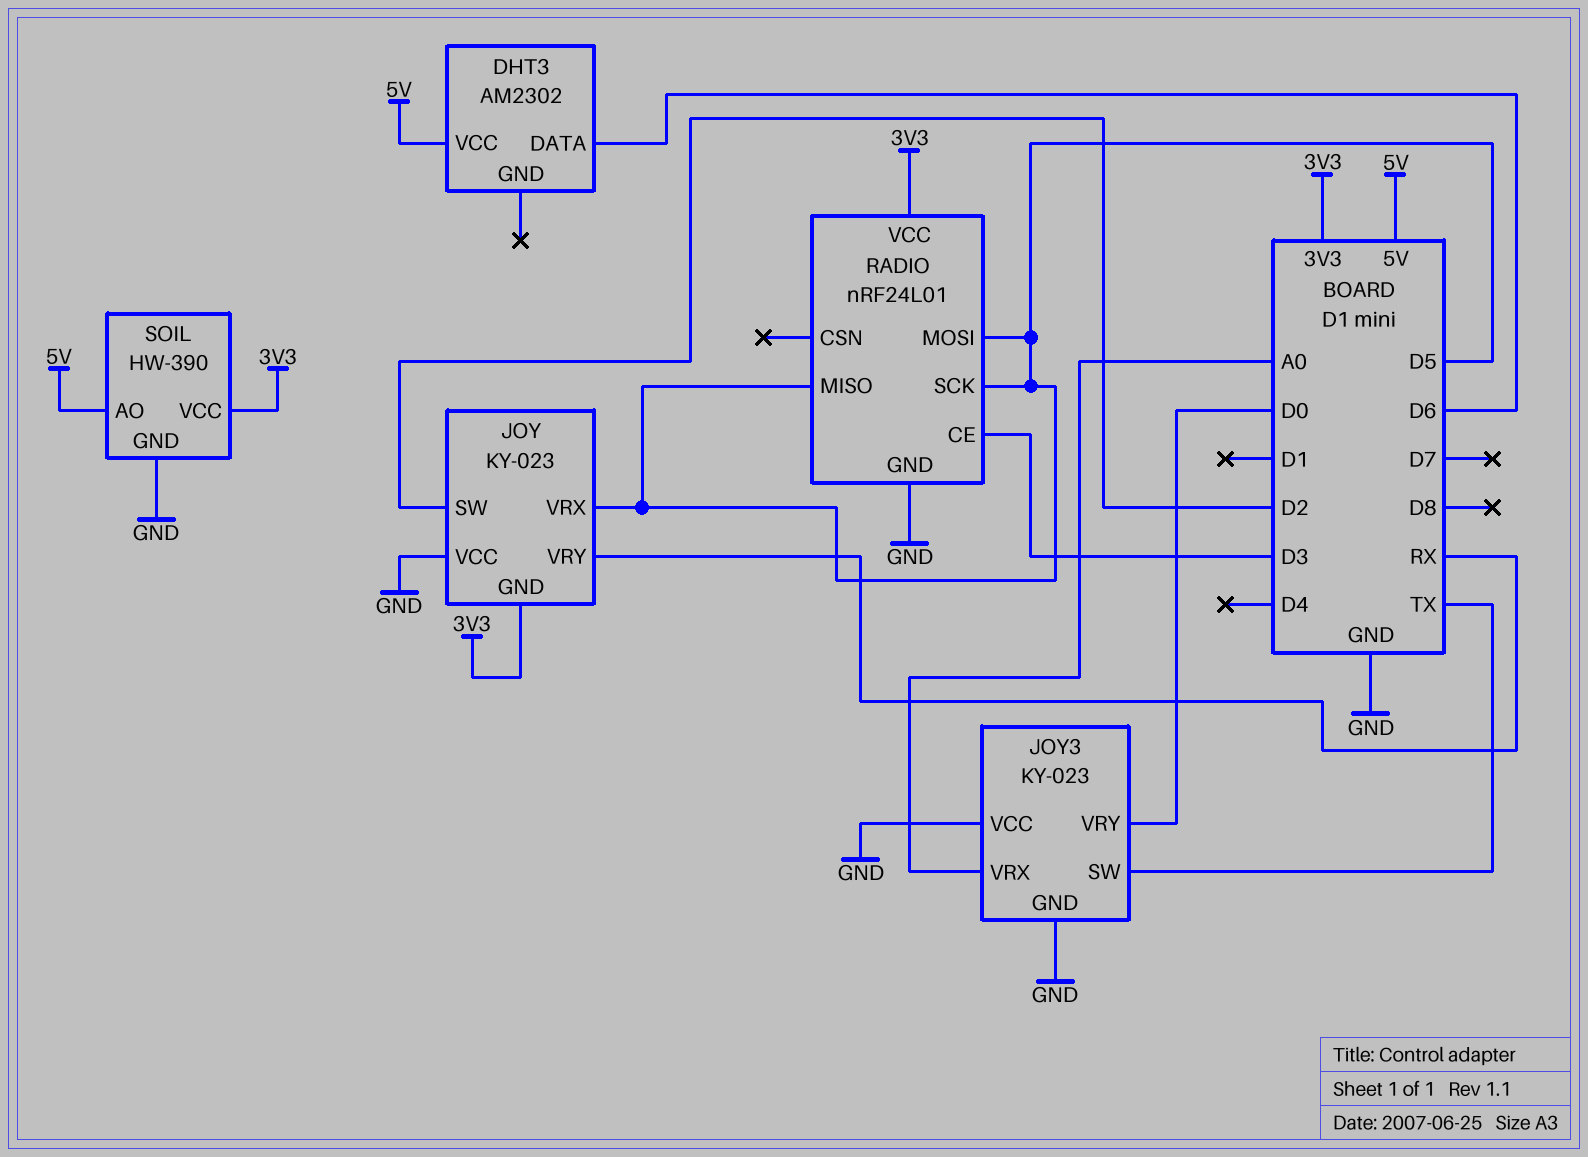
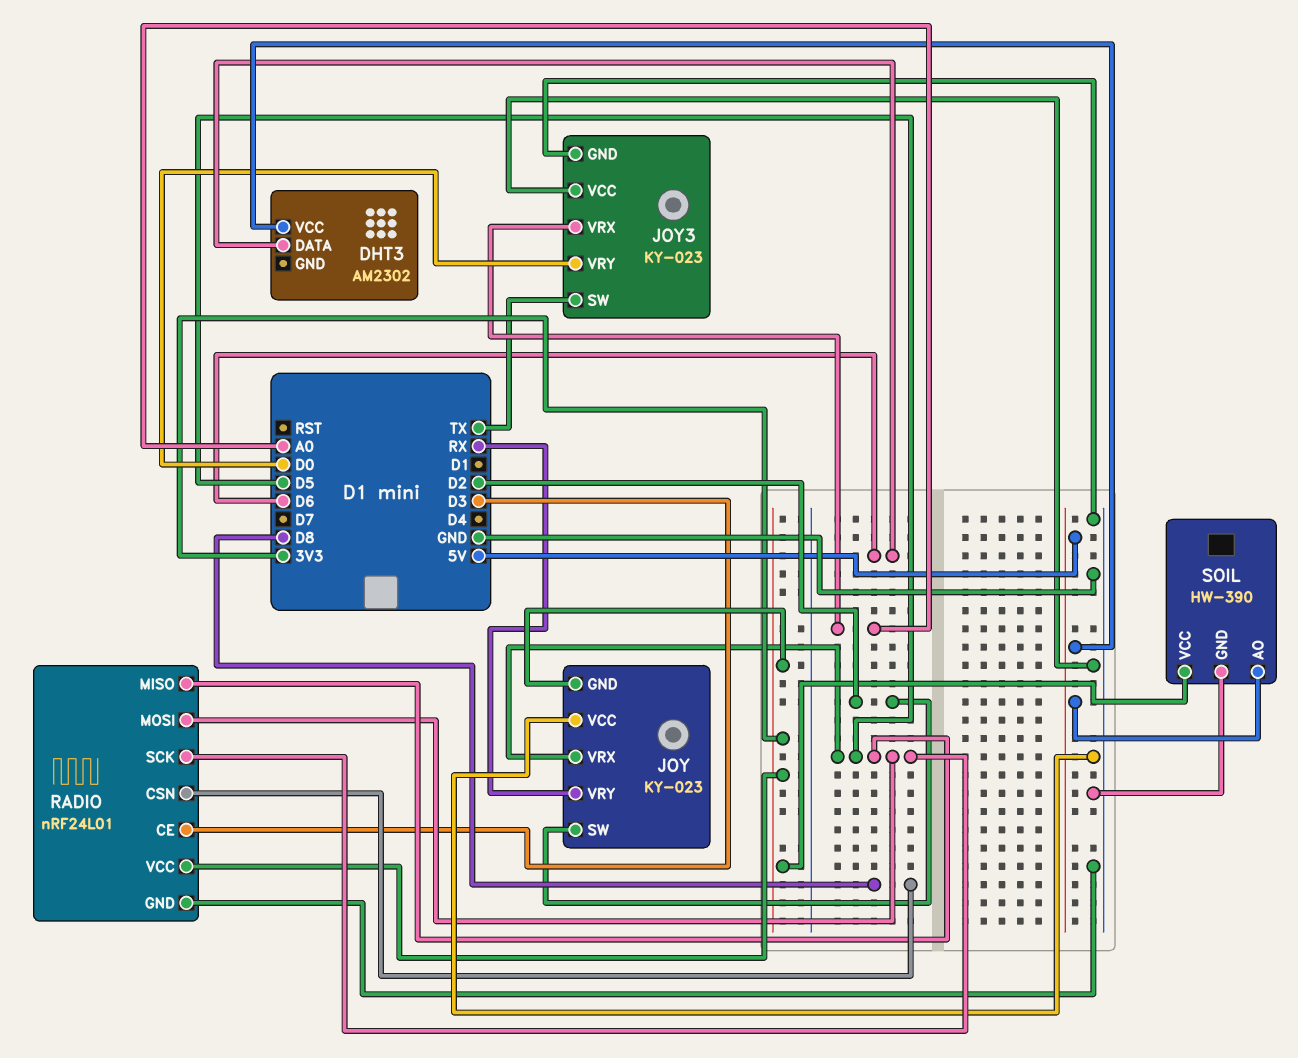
RADIO pin CSN: none -> D8

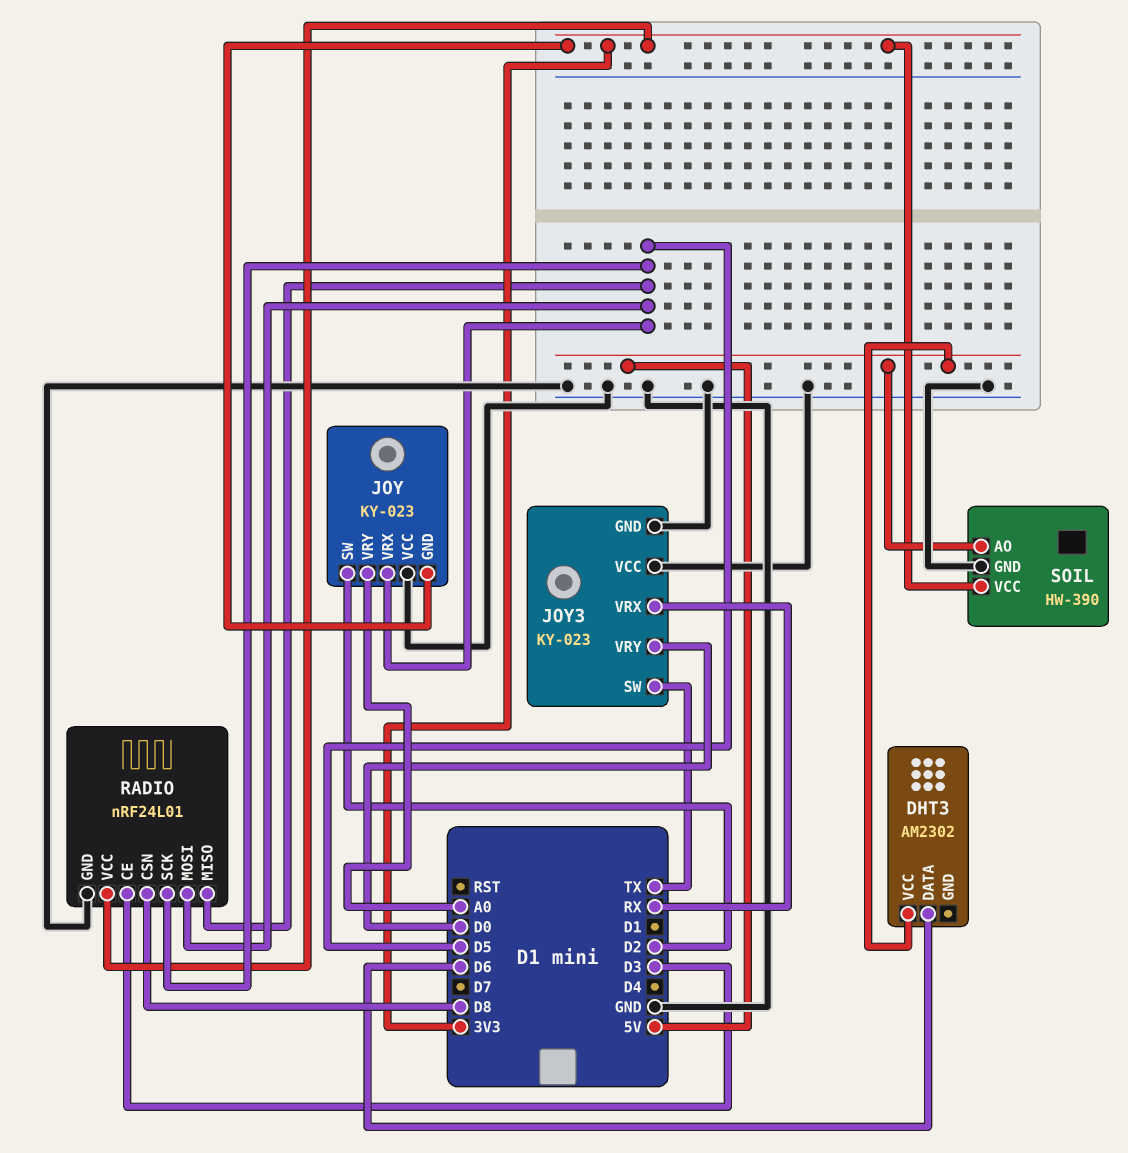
JOY pin VRY: RX -> A0
JOY3 pin VRX: A0 -> RX

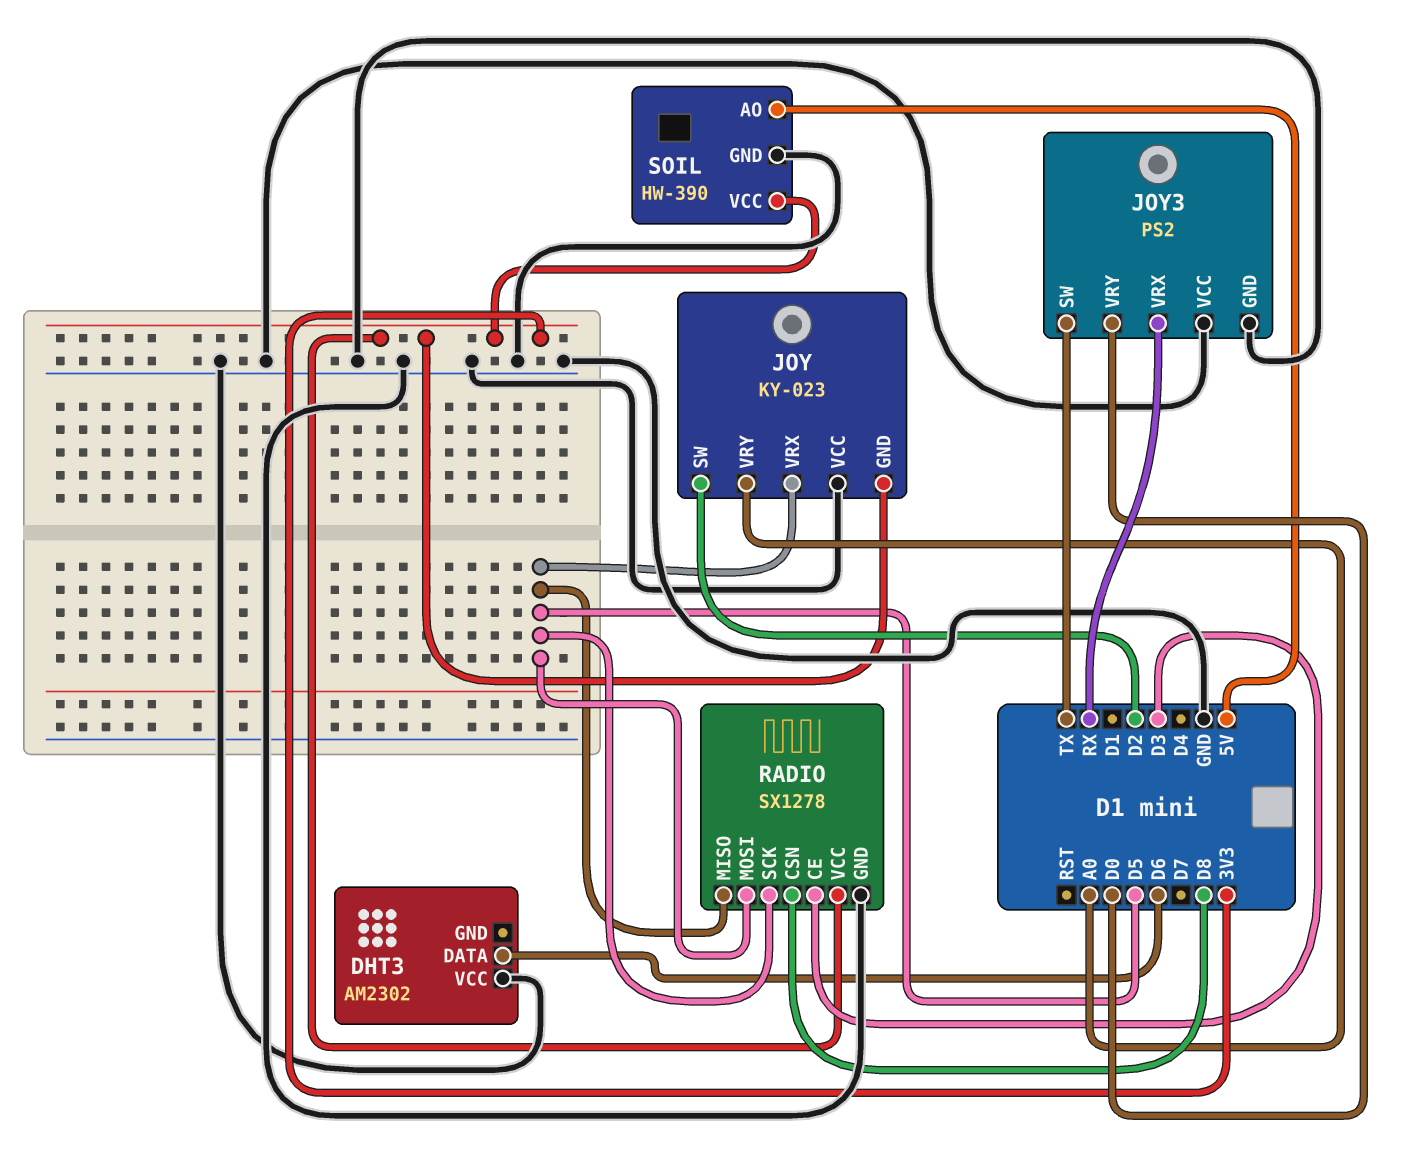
DHT3 pin VCC: 5V -> GND
JOY3: KY-023 -> PS2
RADIO: nRF24L01 -> SX1278

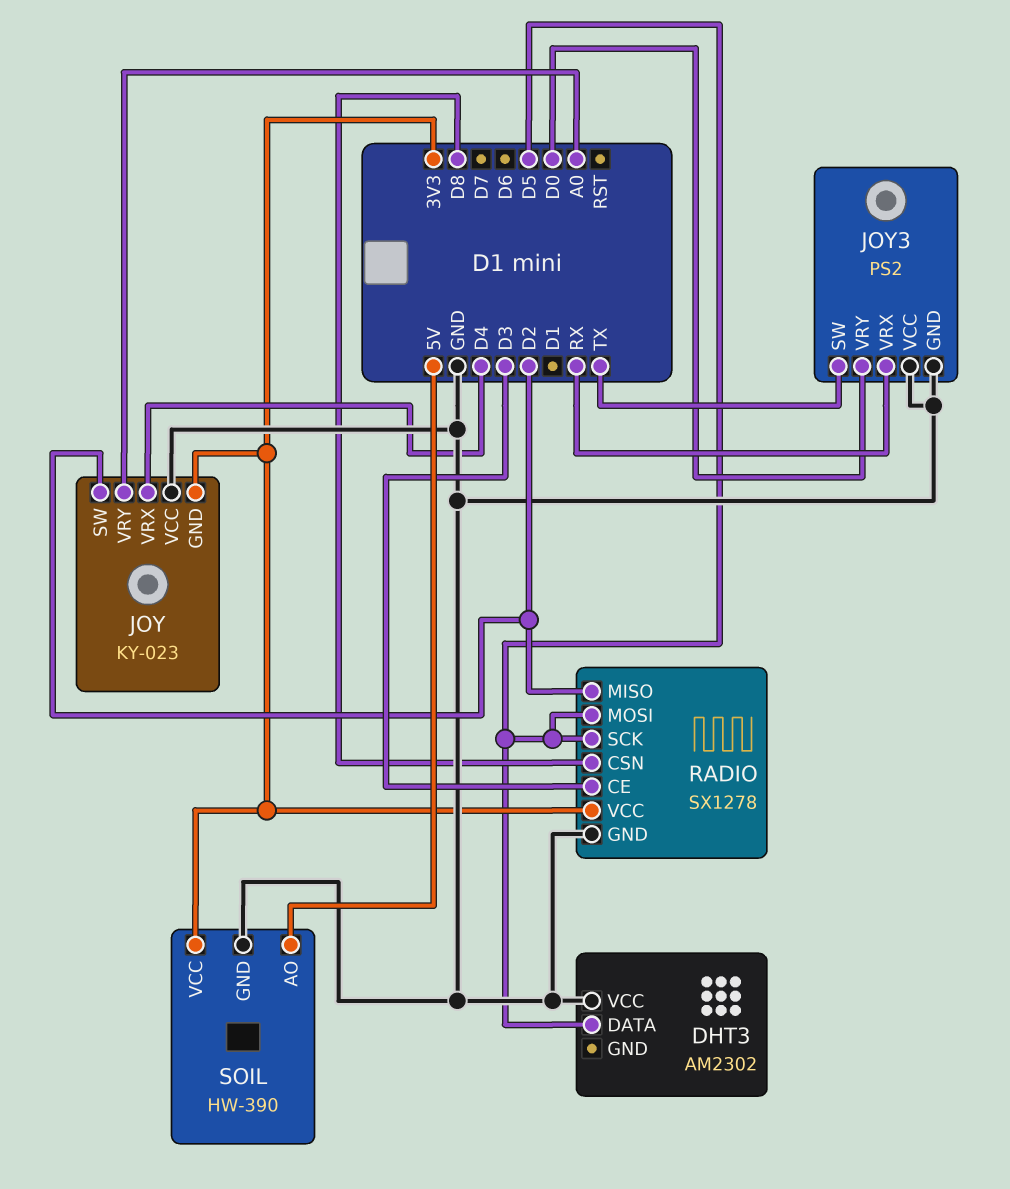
DHT3 pin DATA: D6 -> D5
JOY pin VRX: D5 -> D4
RADIO pin MISO: D5 -> D2

